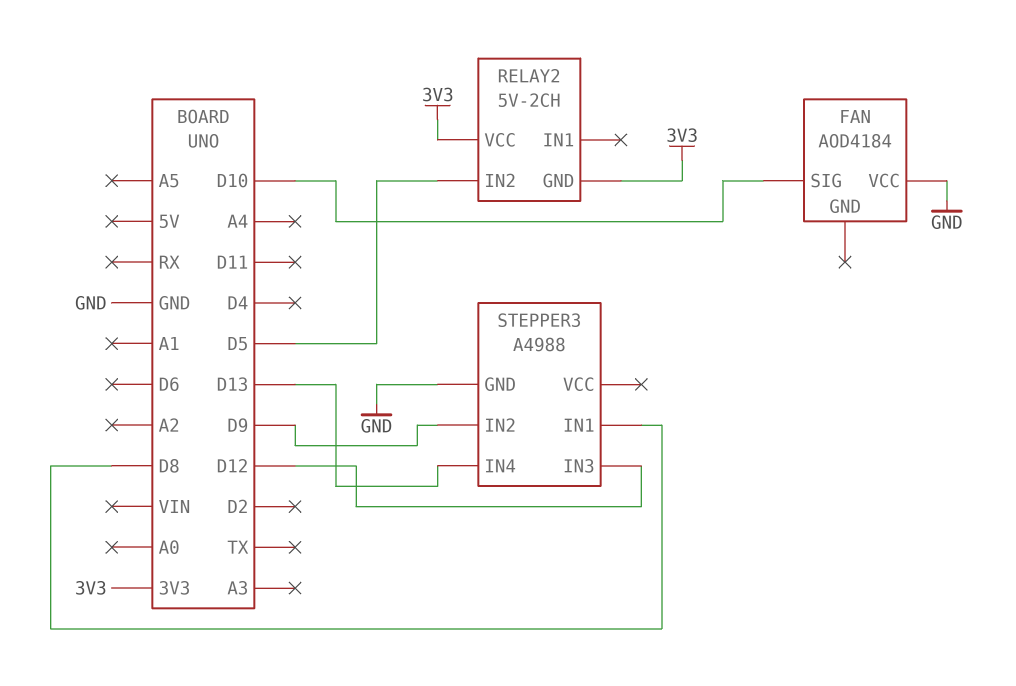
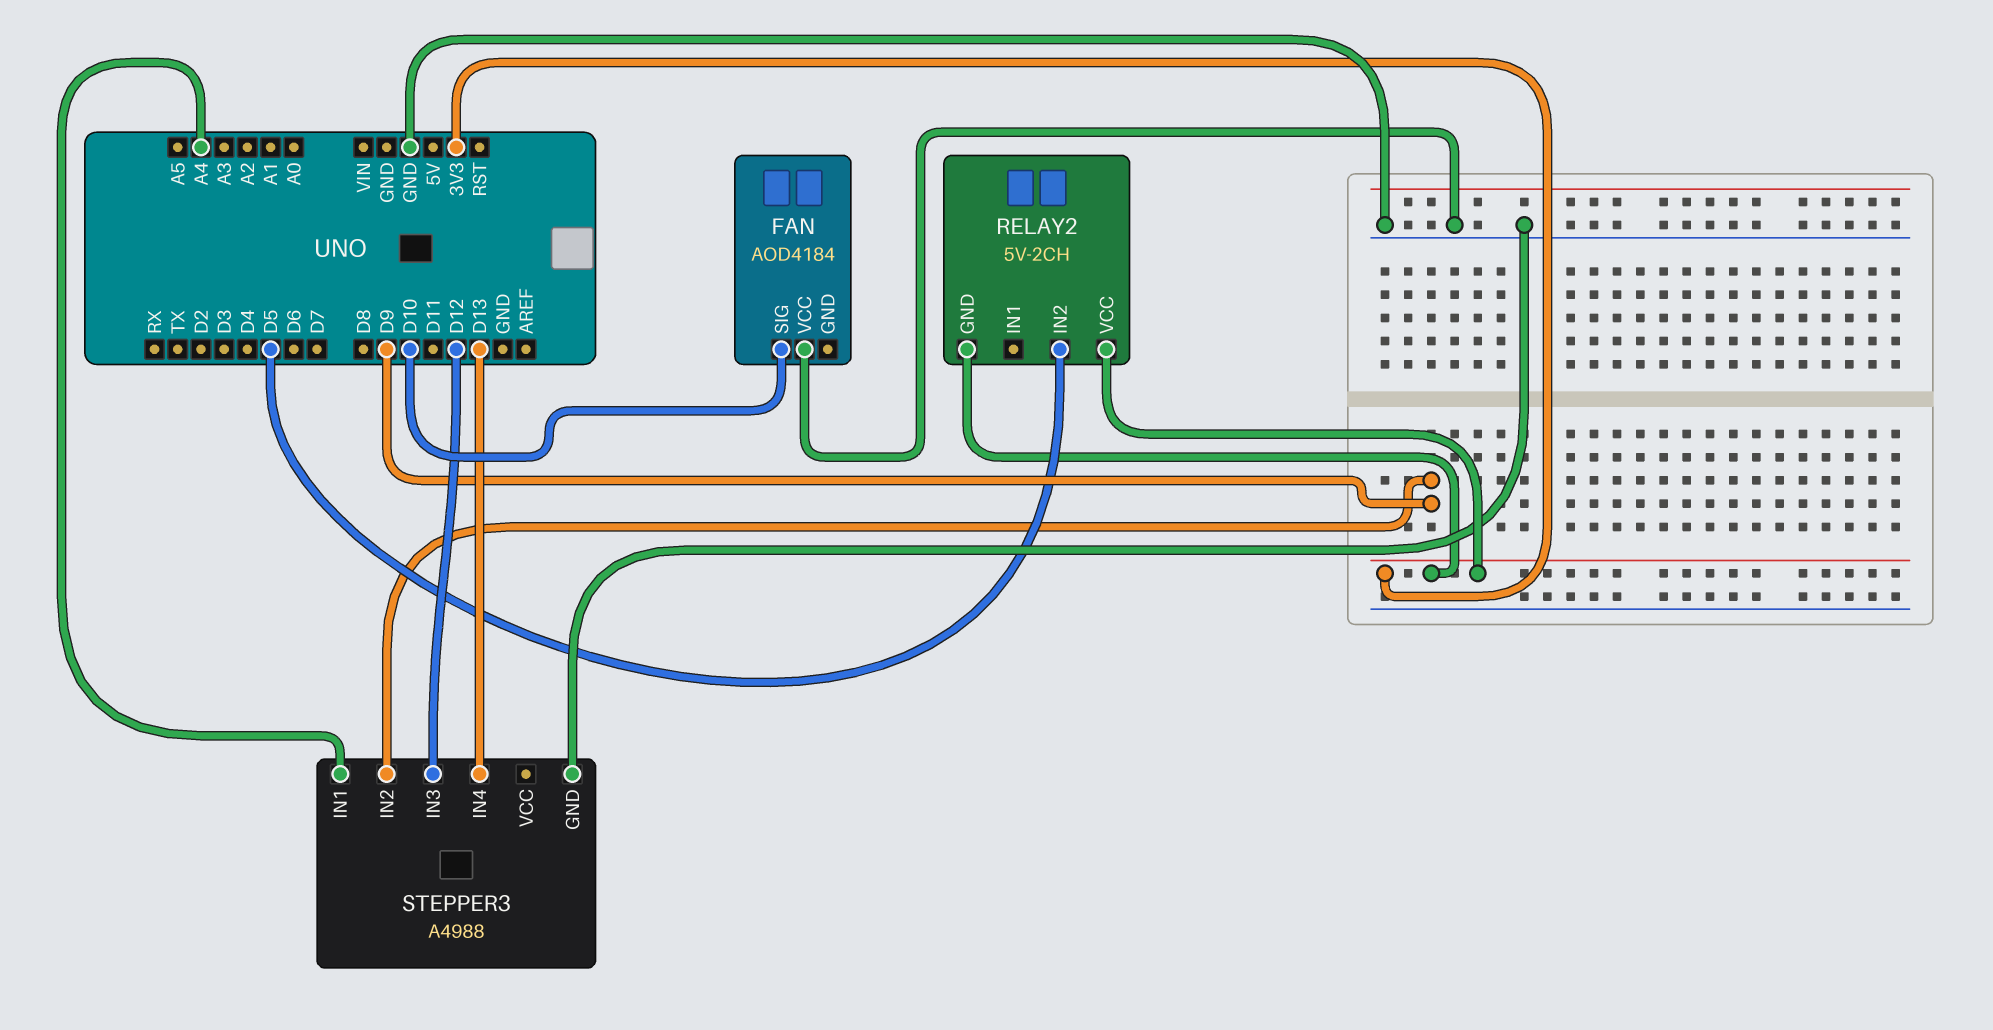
STEPPER3 pin IN1: D8 -> A4

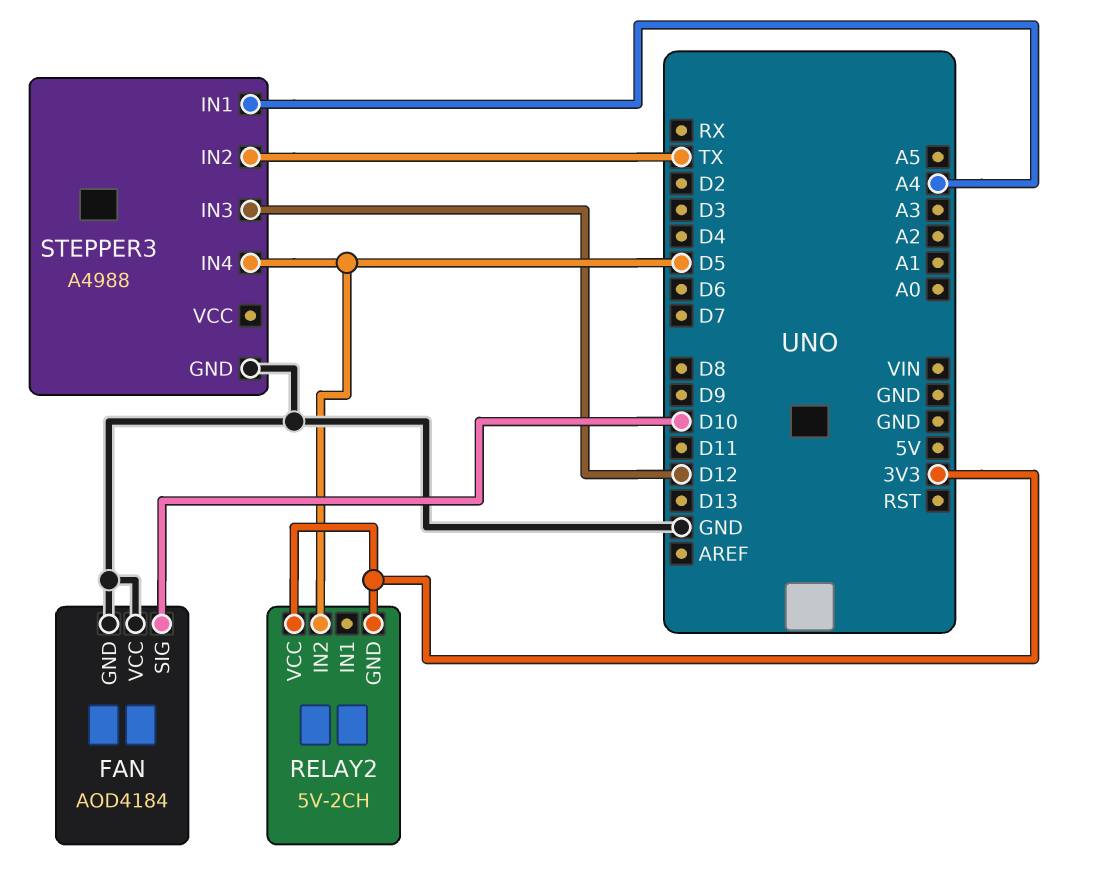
FAN pin GND: none -> GND
STEPPER3 pin IN2: D9 -> TX
STEPPER3 pin IN4: D13 -> D5

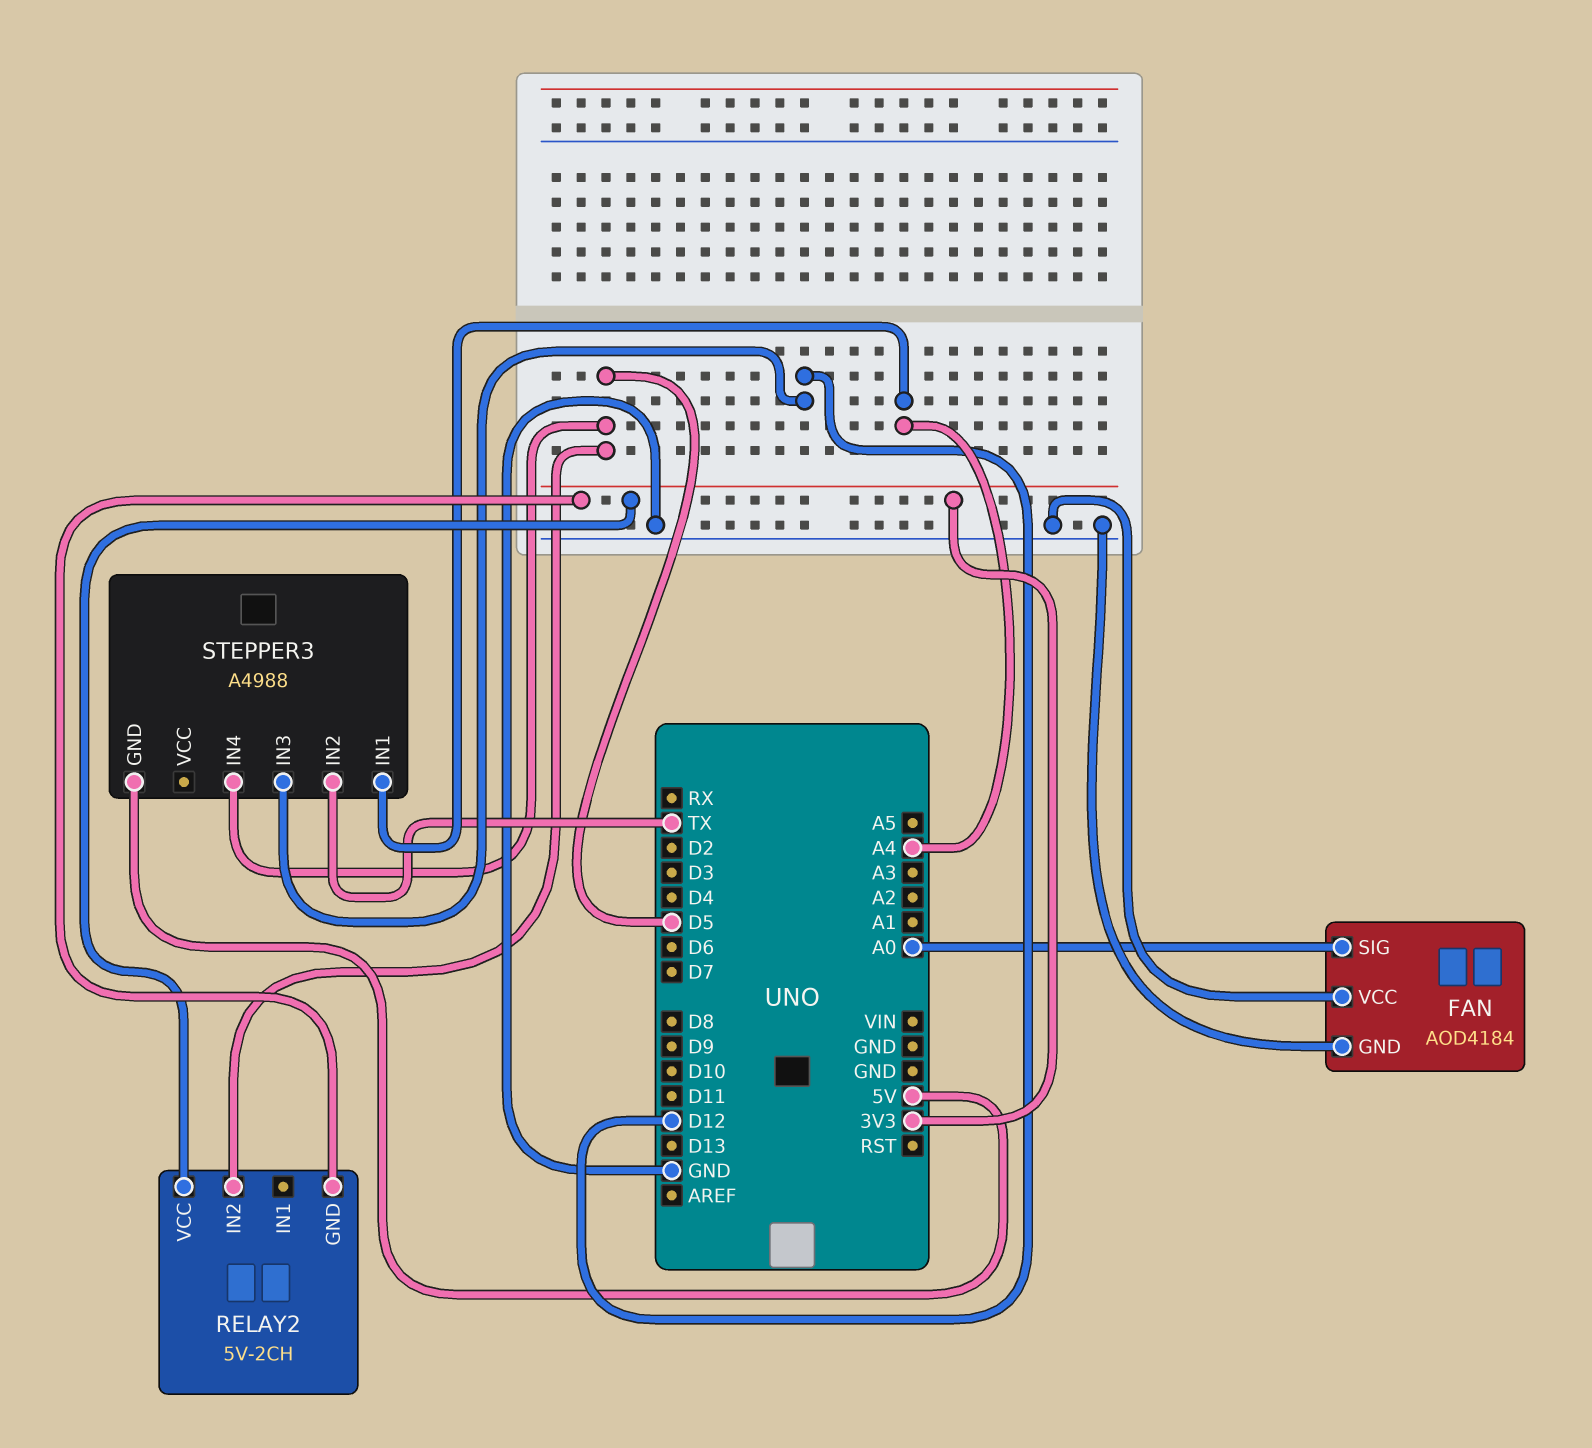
FAN pin SIG: D10 -> A0
STEPPER3 pin GND: GND -> 5V

